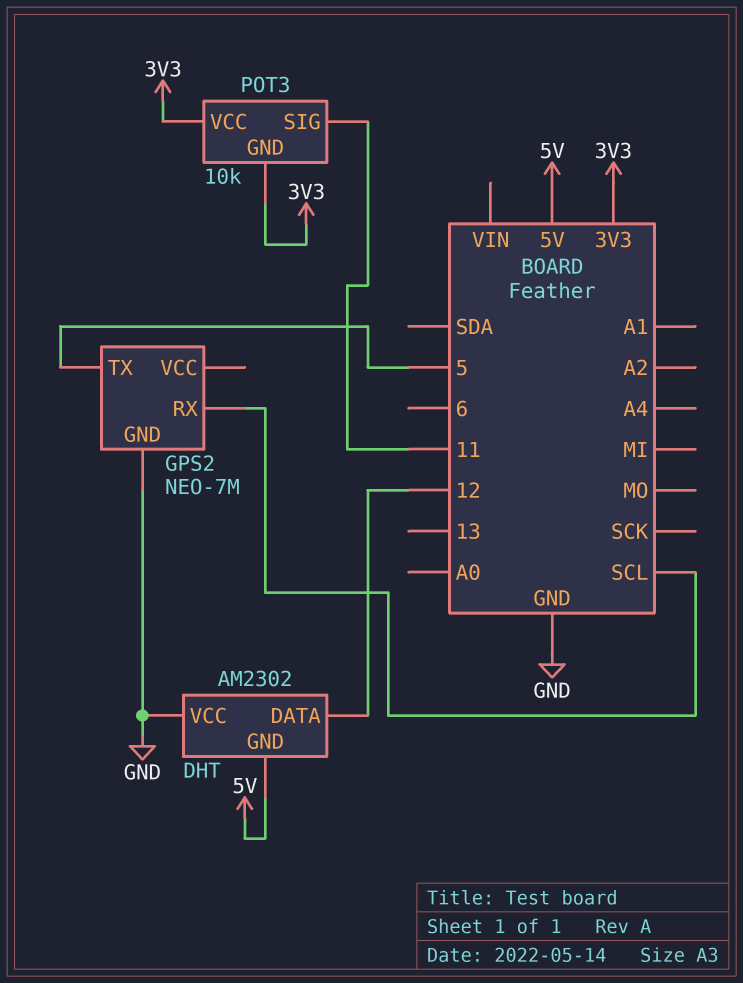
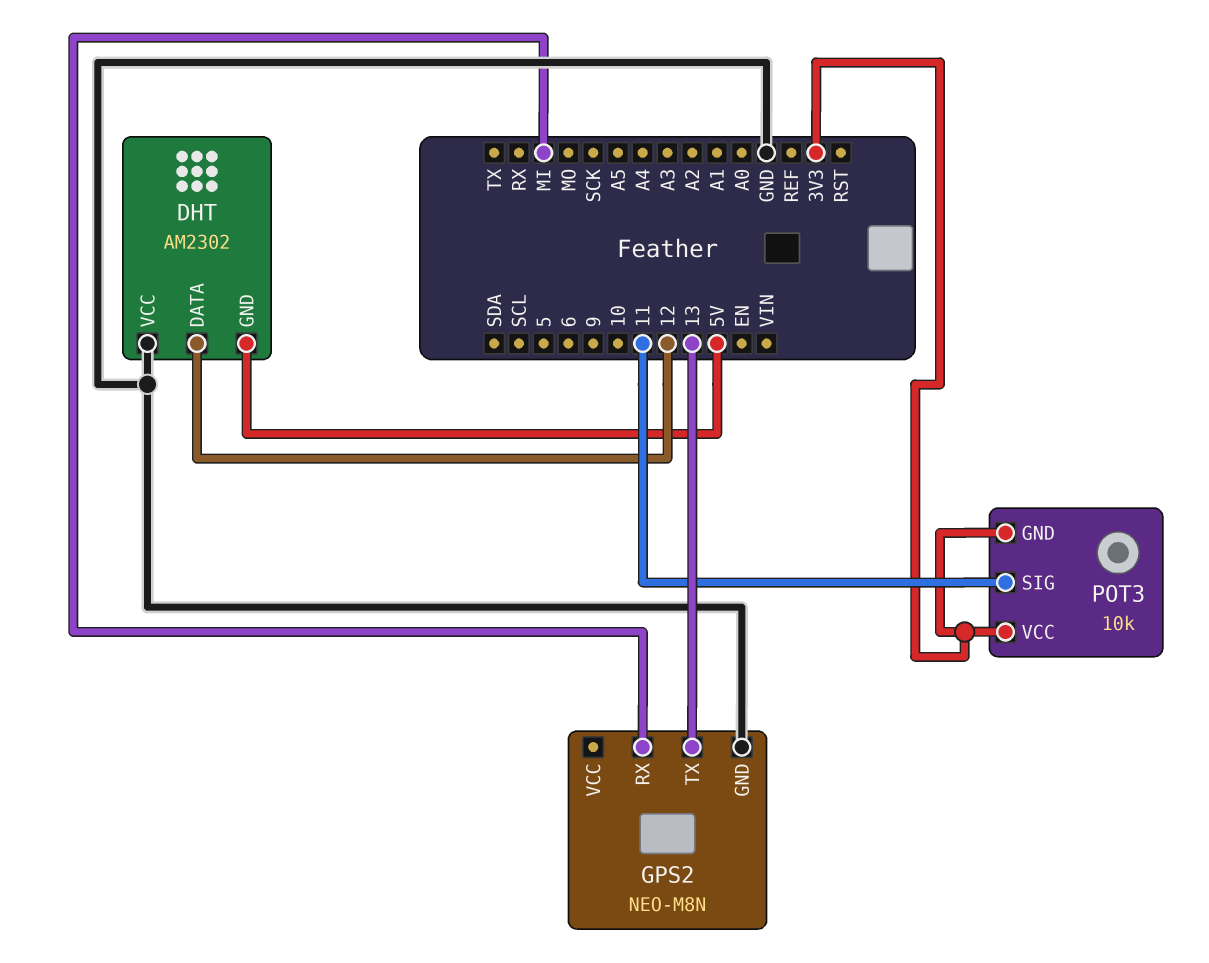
GPS2: NEO-7M -> NEO-M8N
GPS2 pin RX: SCL -> MI
GPS2 pin TX: 5 -> 13

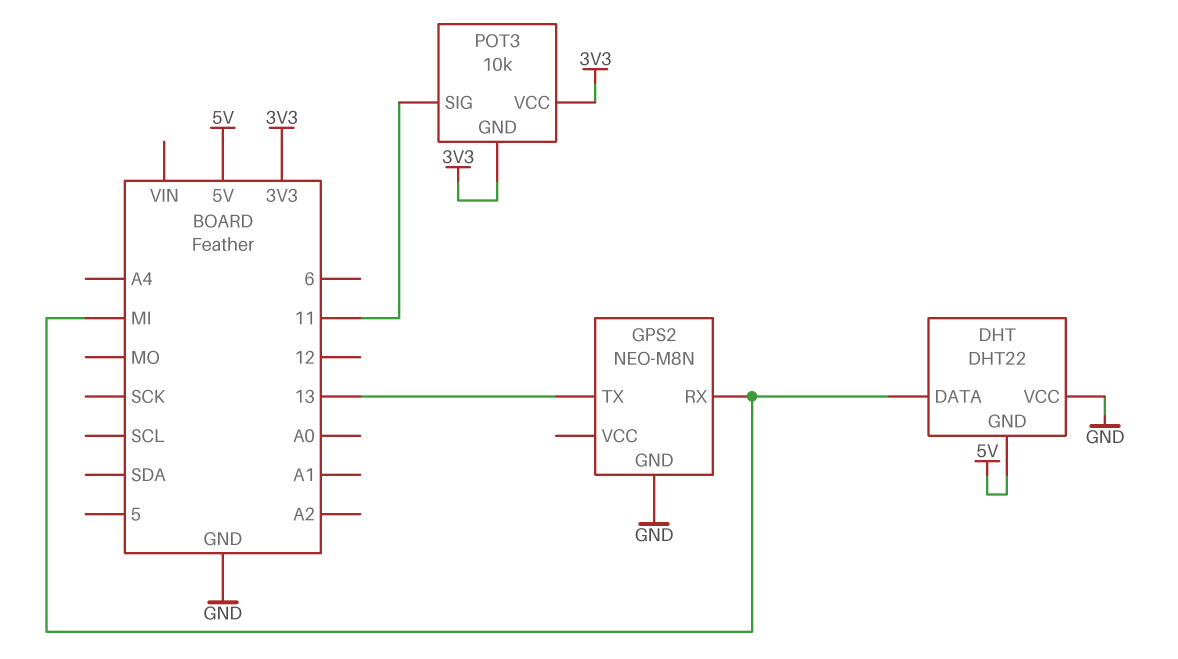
DHT: AM2302 -> DHT22
DHT pin DATA: 12 -> MI

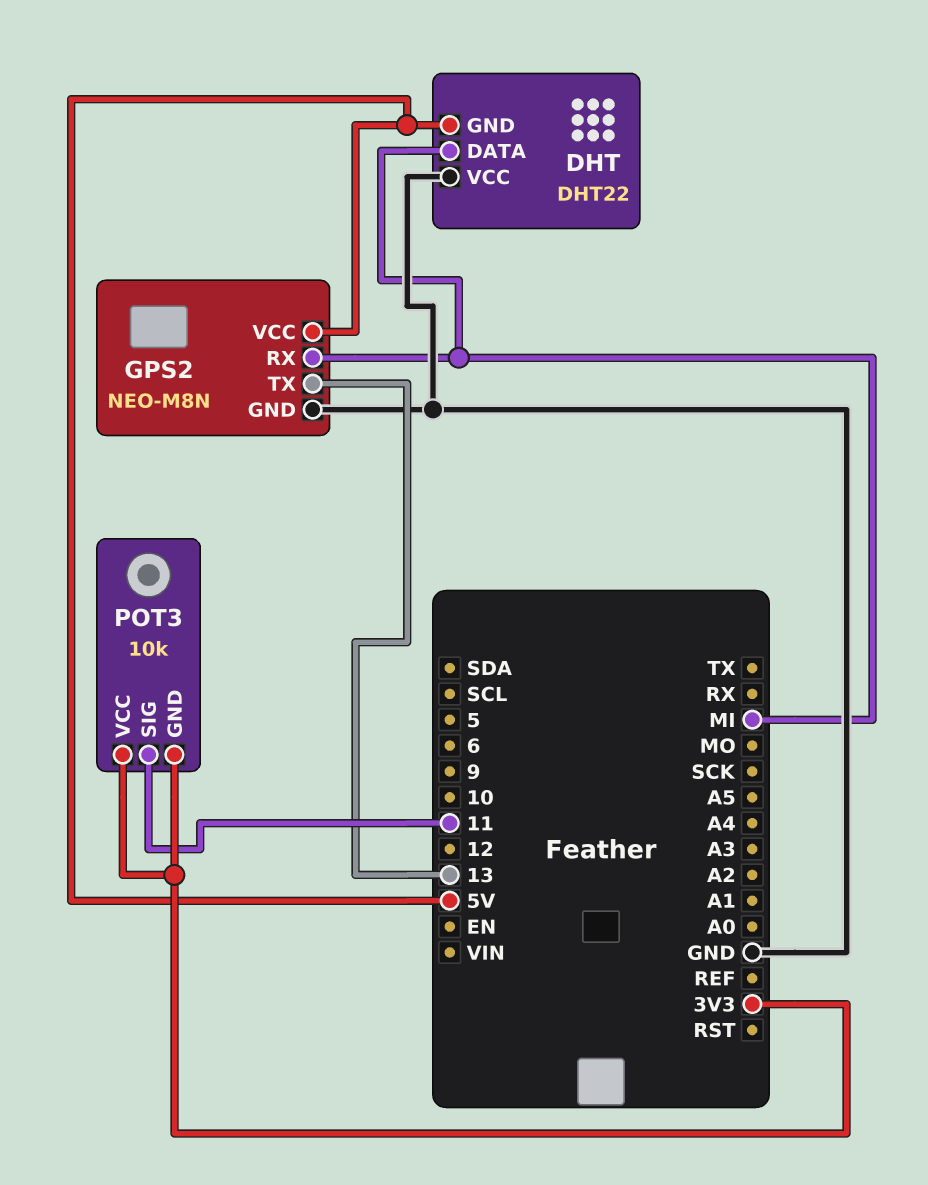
GPS2 pin VCC: none -> 5V

